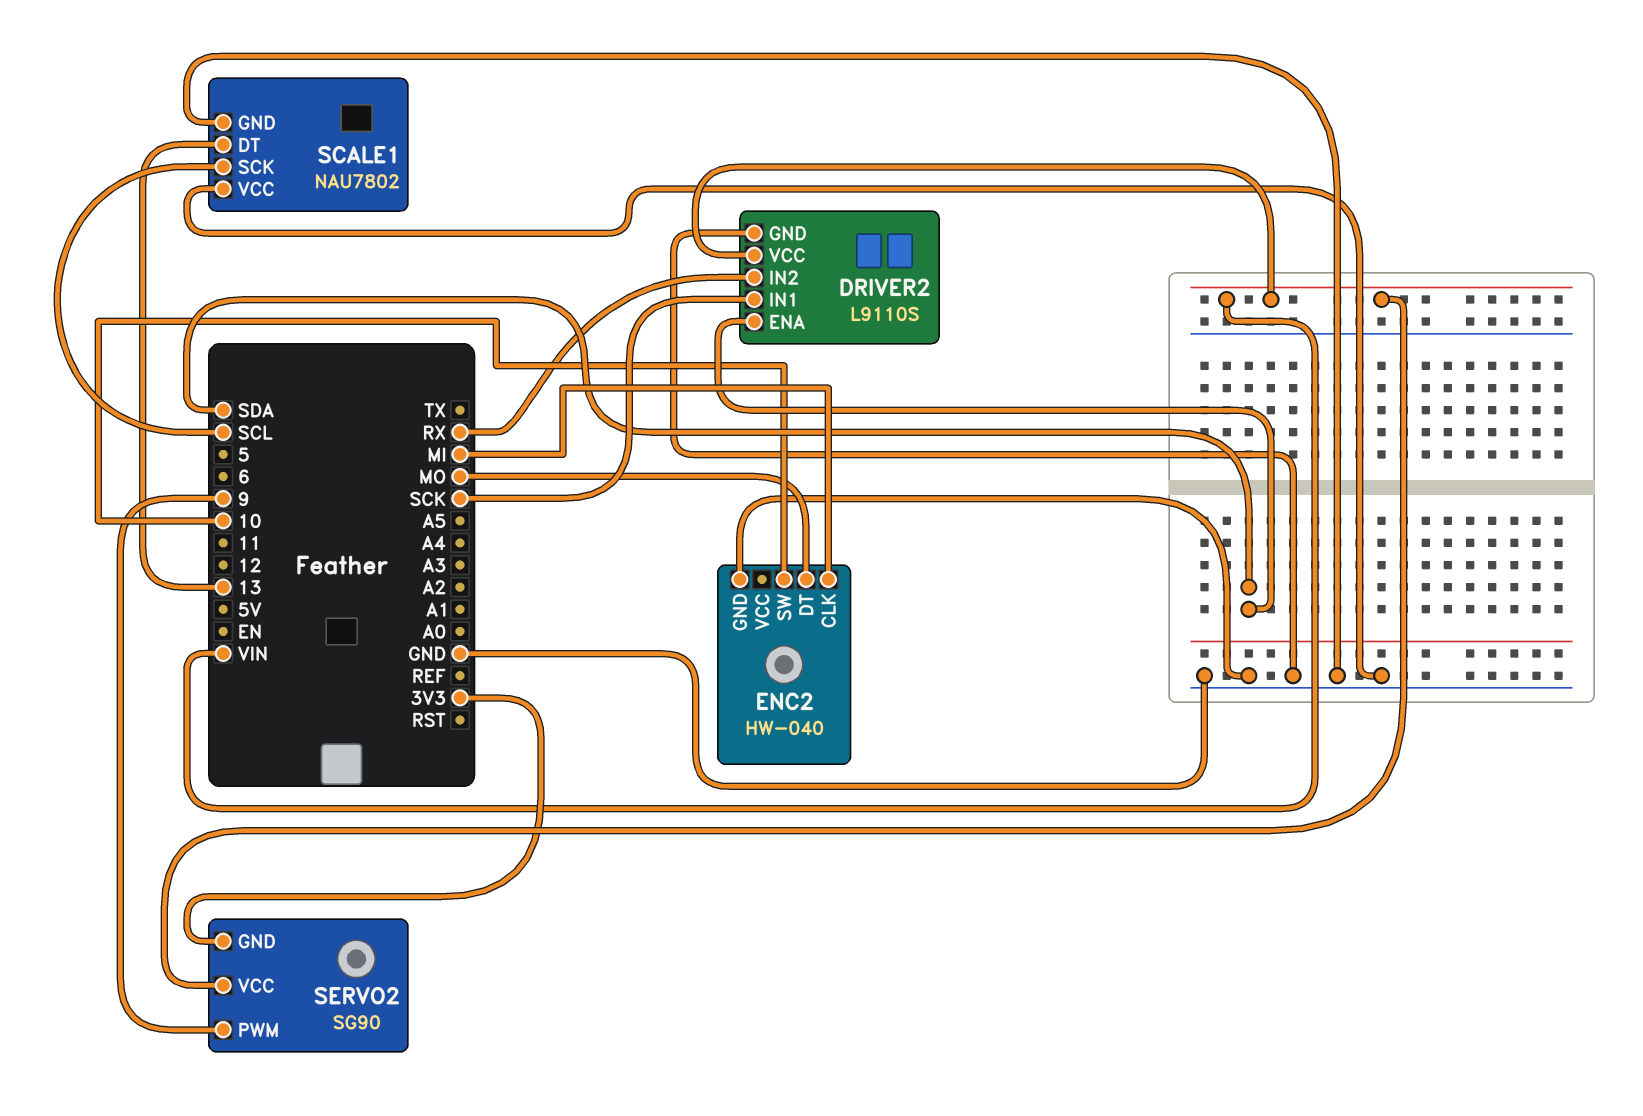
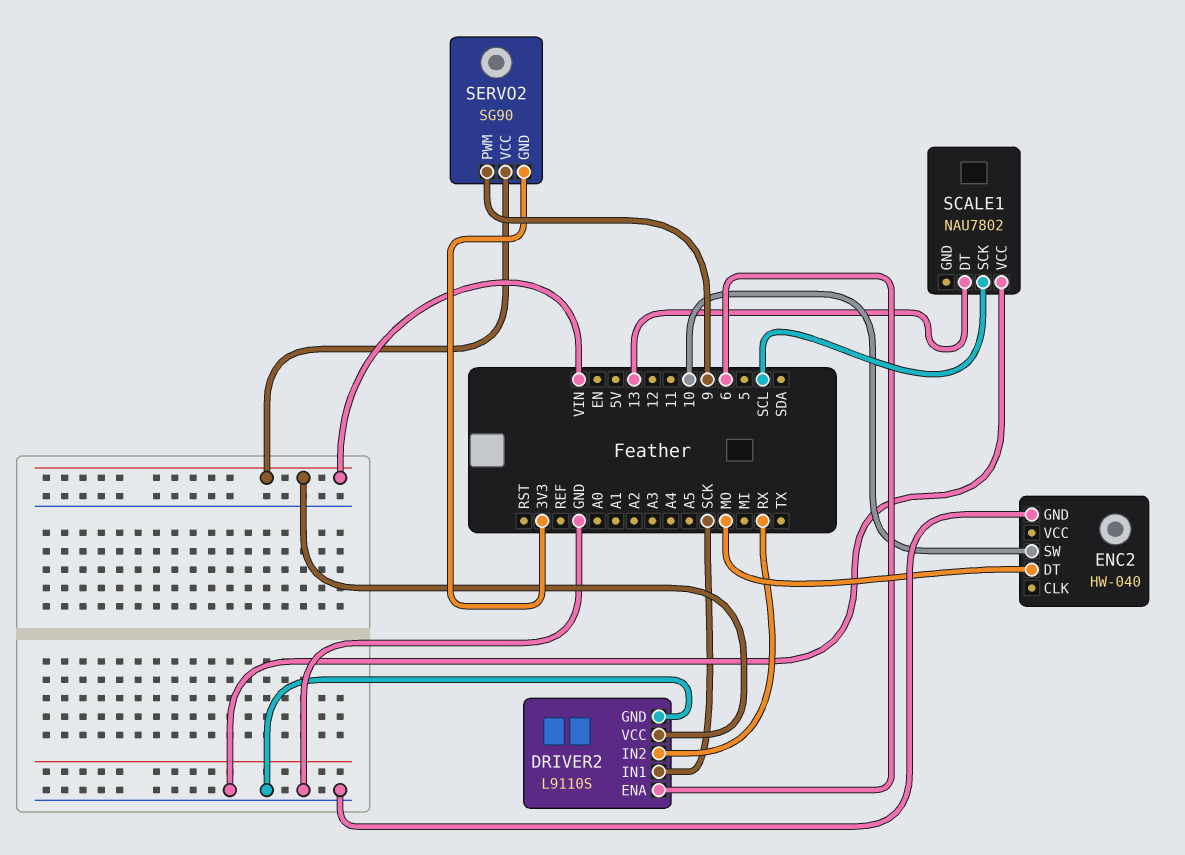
DRIVER2 pin ENA: SDA -> 6
ENC2 pin CLK: MI -> none
SCALE1 pin GND: GND -> none

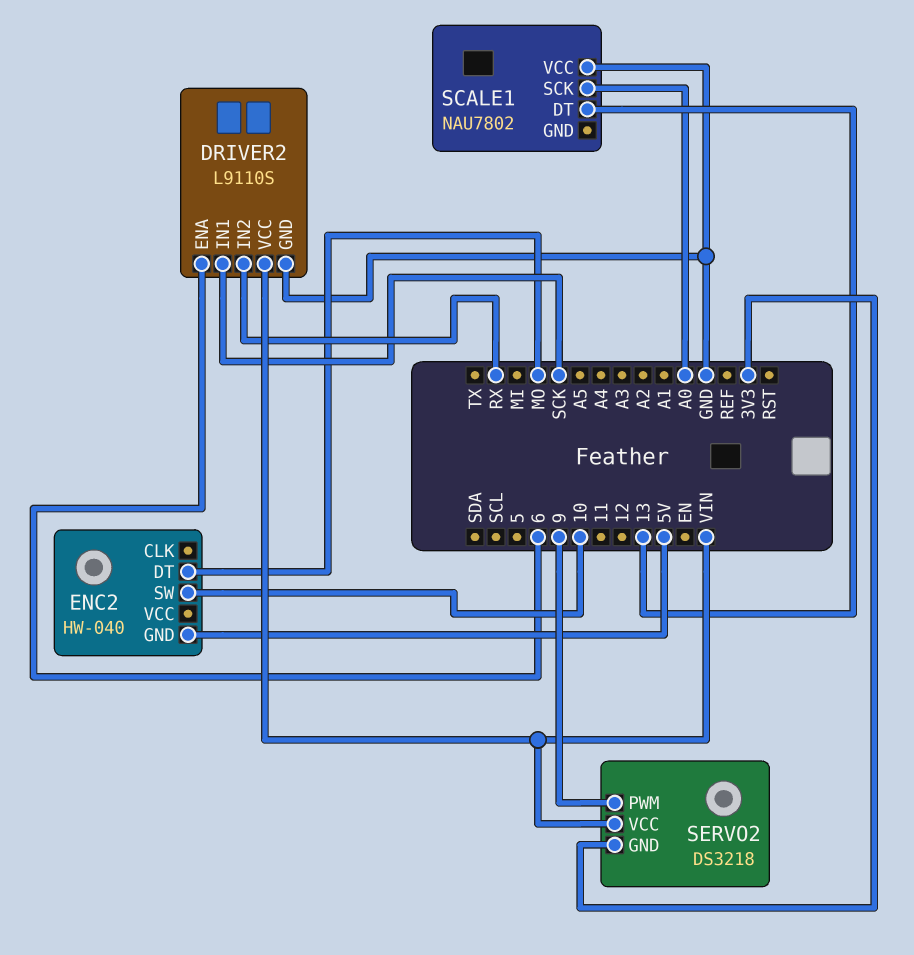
ENC2 pin GND: GND -> 5V
SCALE1 pin SCK: SCL -> A0
SERVO2: SG90 -> DS3218

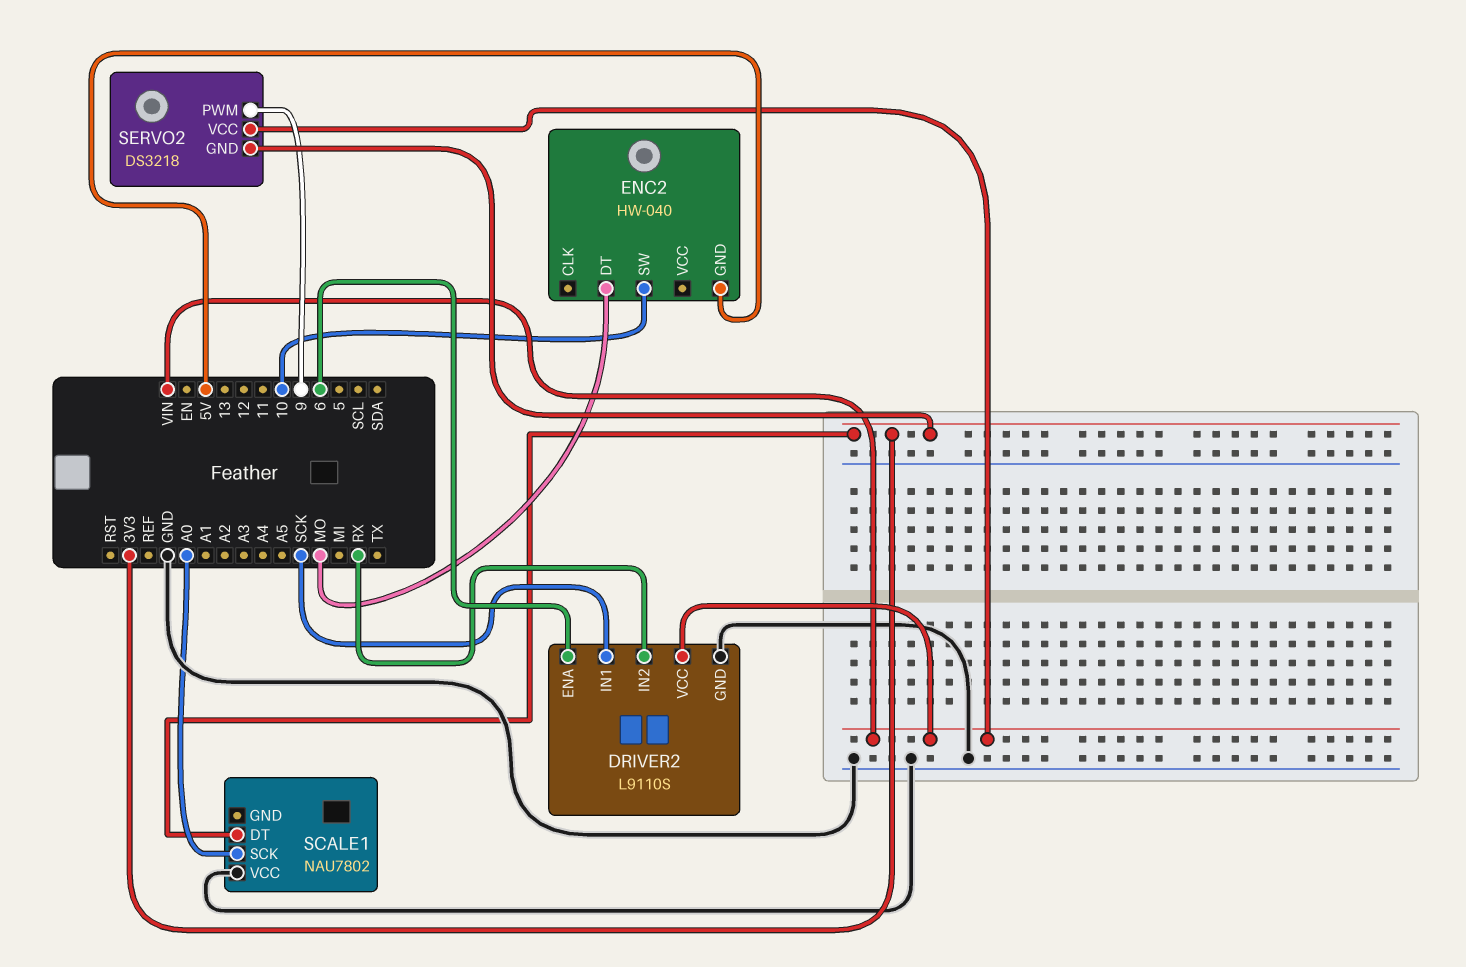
SCALE1 pin DT: 13 -> 3V3

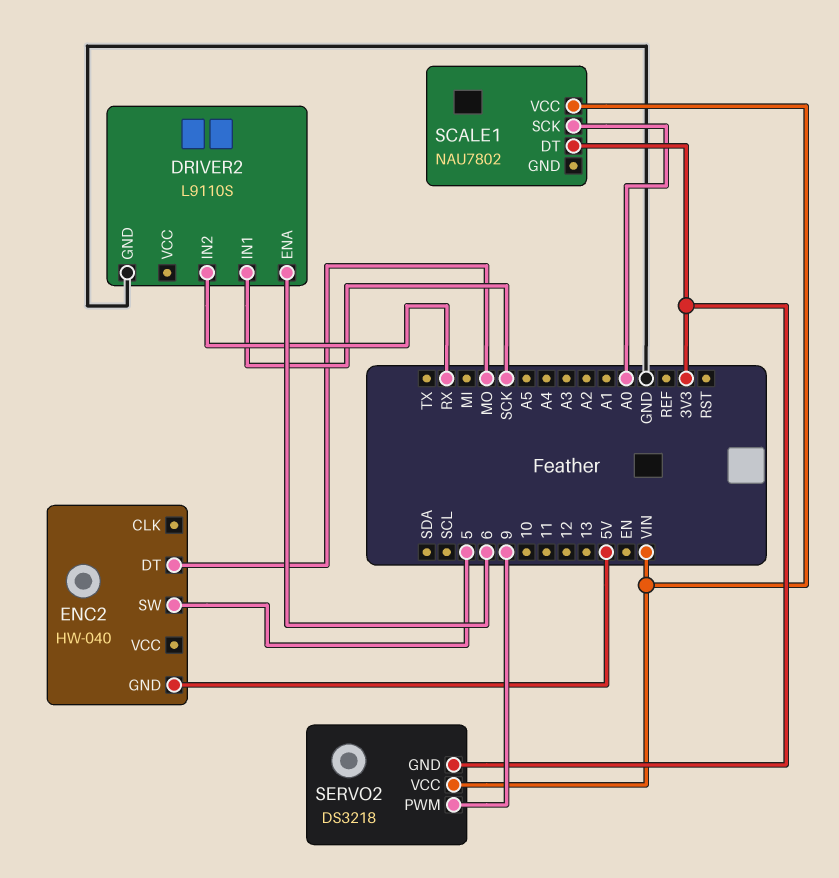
DRIVER2 pin VCC: VIN -> none
ENC2 pin SW: 10 -> 5
SCALE1 pin VCC: GND -> VIN

